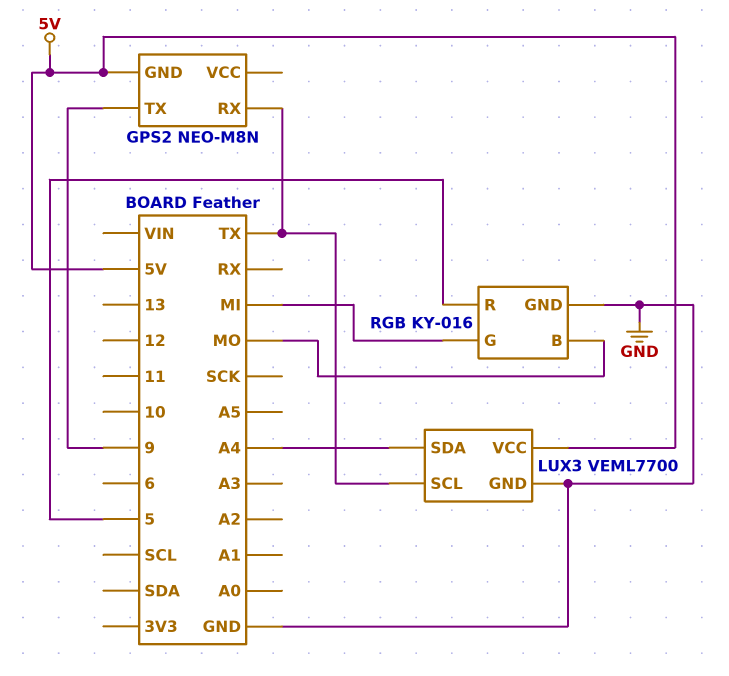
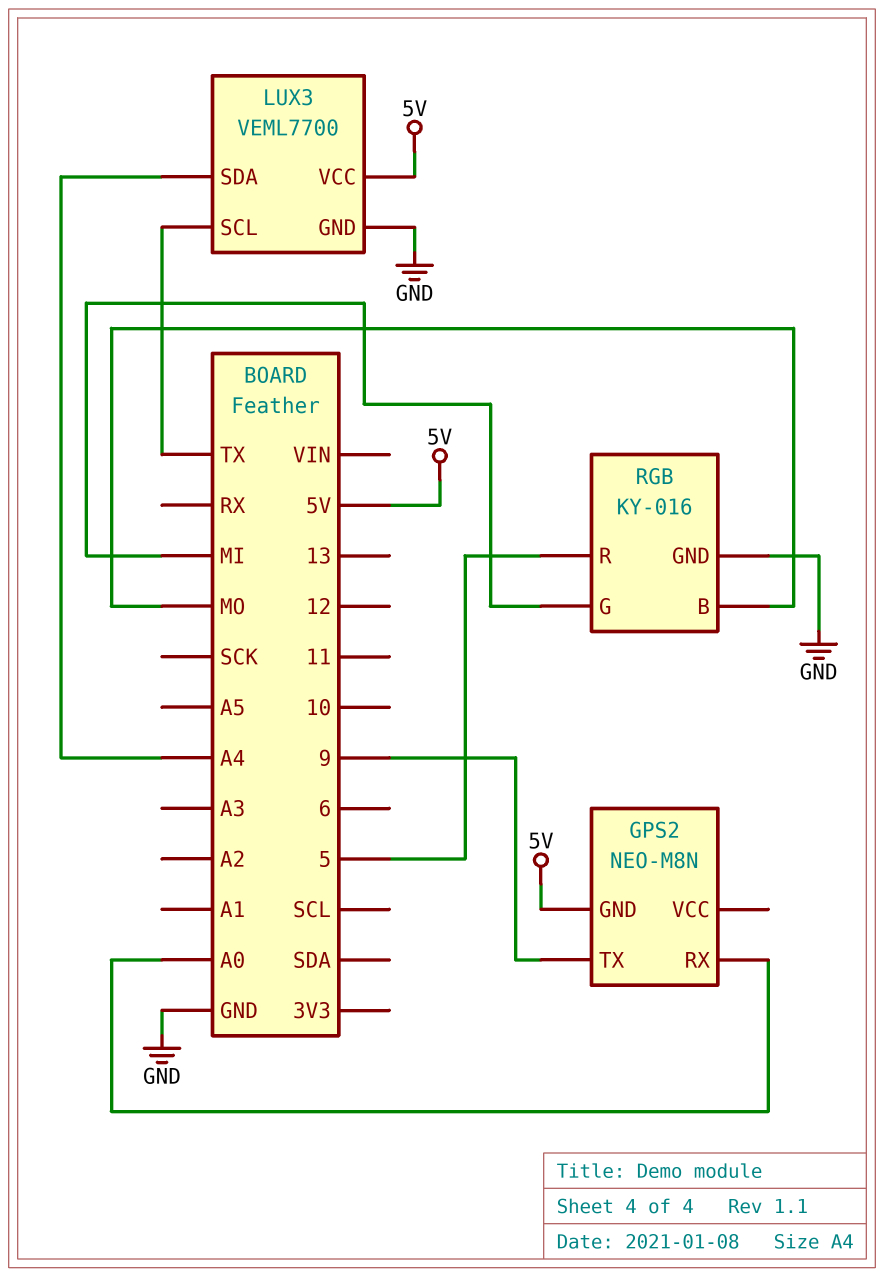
GPS2 pin RX: TX -> A0

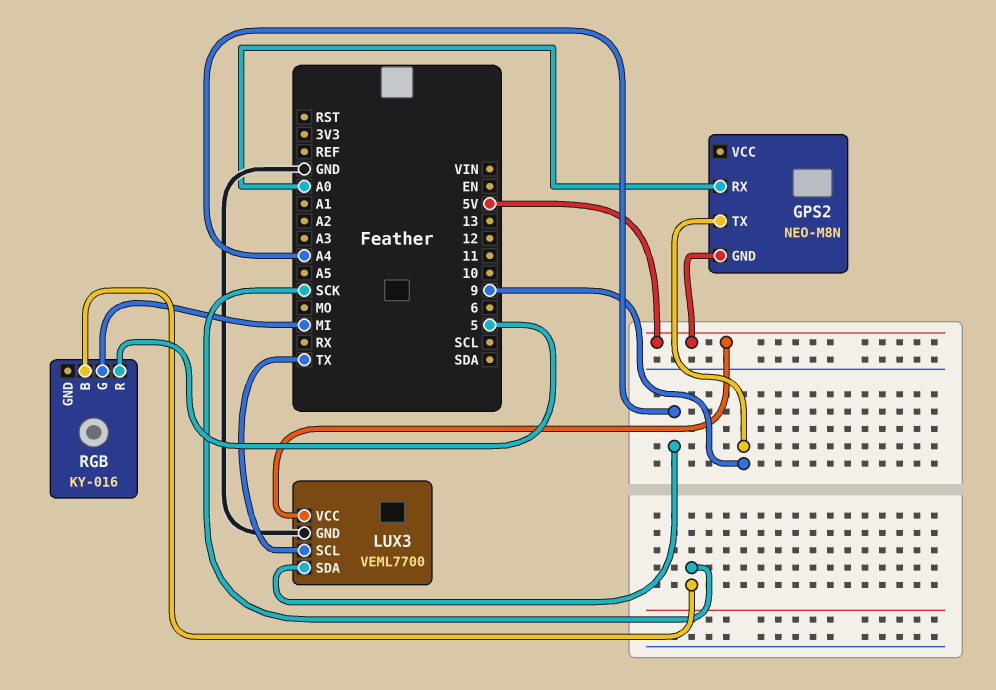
RGB pin B: MO -> SCK
RGB pin GND: GND -> none

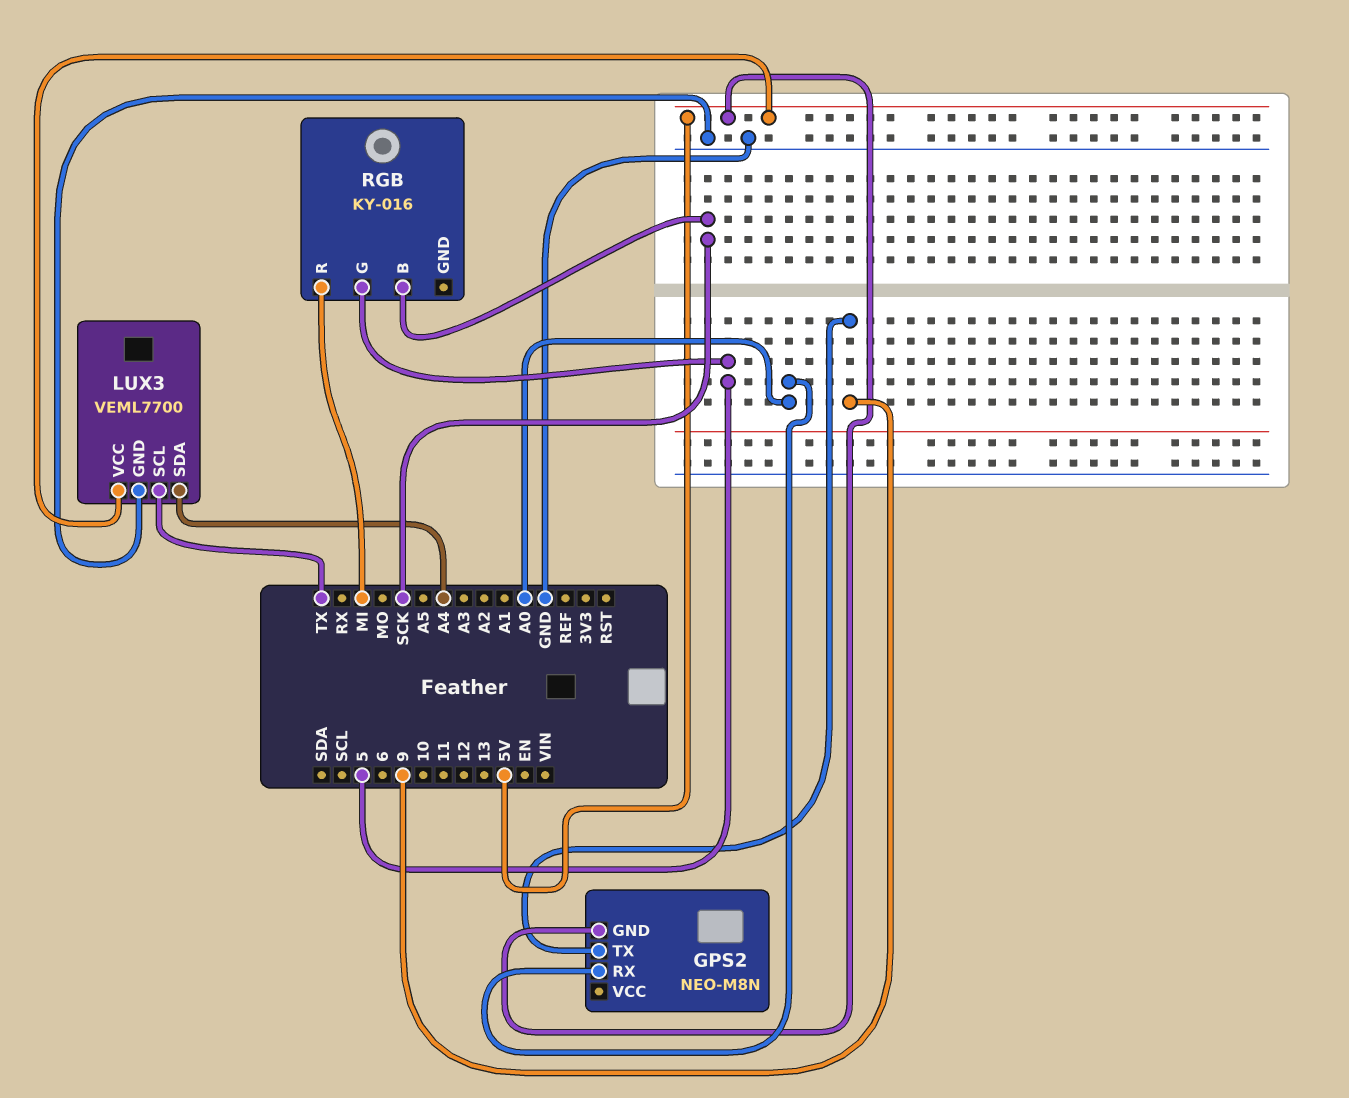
RGB pin G: MI -> 5
RGB pin R: 5 -> MI

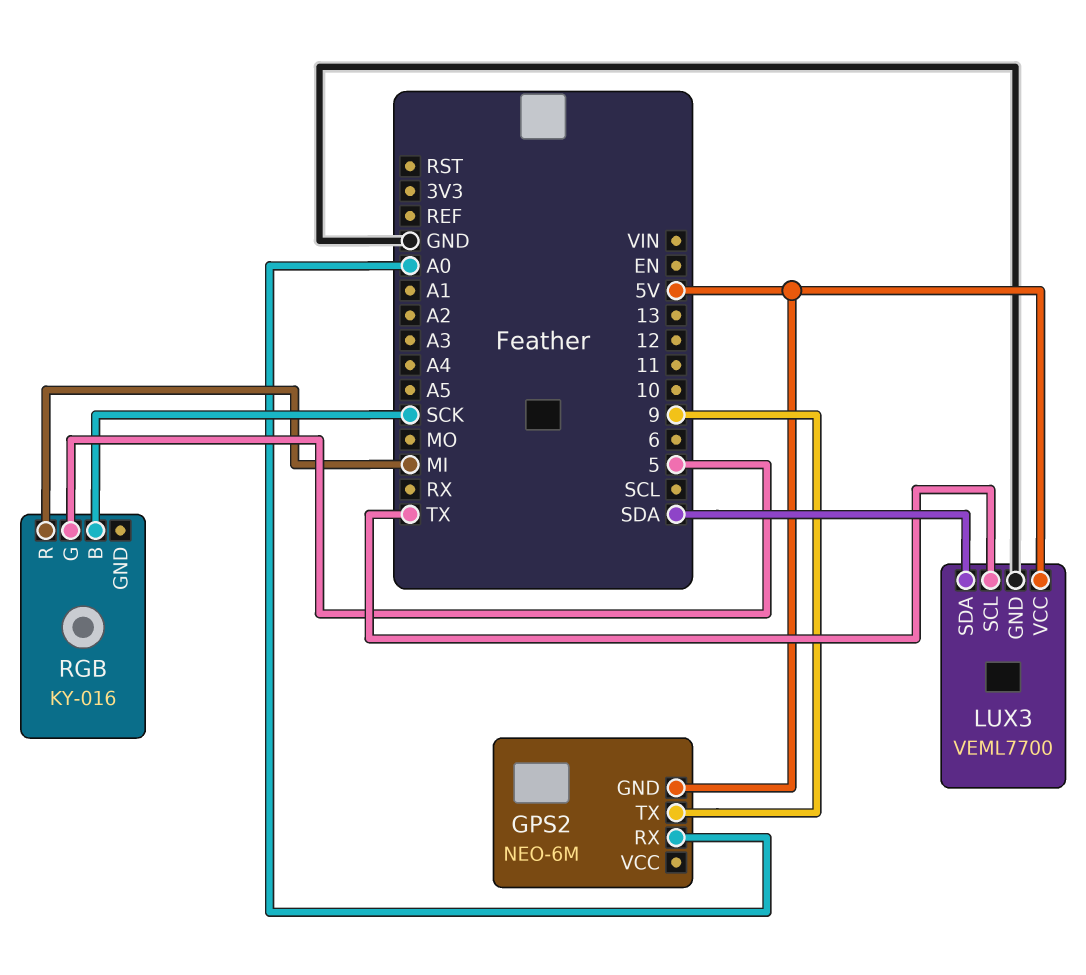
GPS2: NEO-M8N -> NEO-6M
LUX3 pin SDA: A4 -> SDA

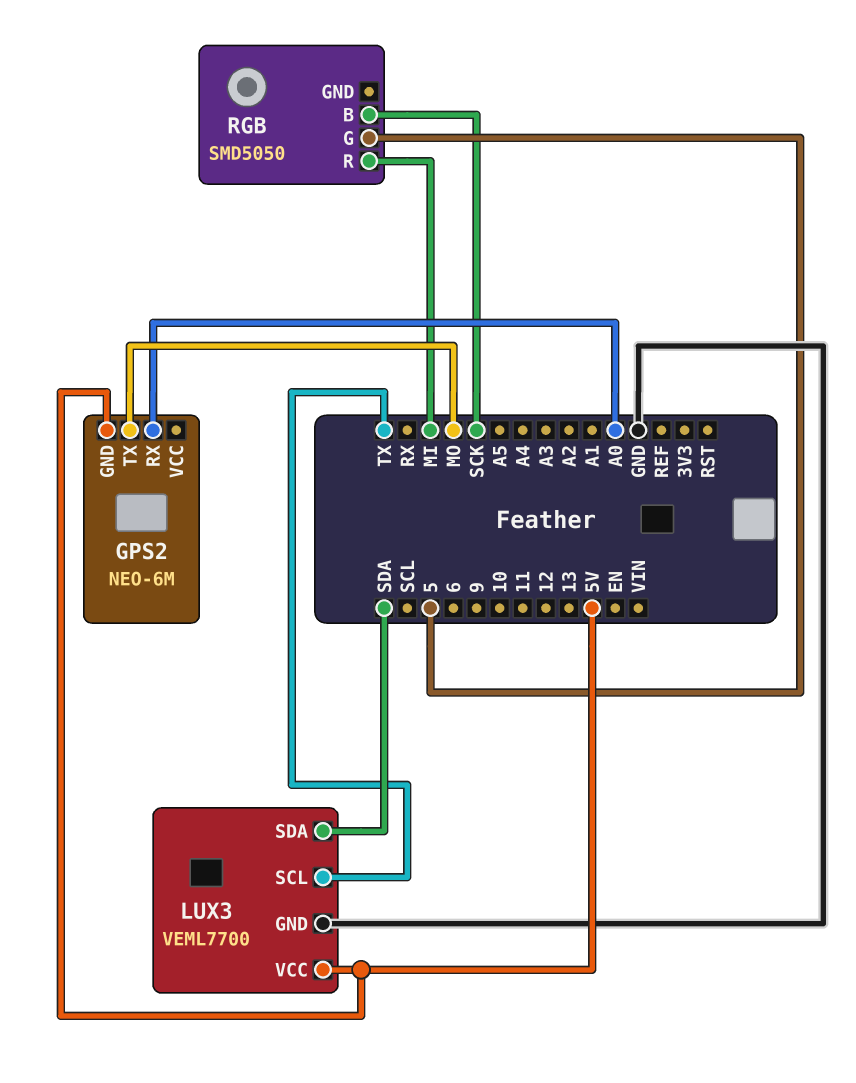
GPS2 pin TX: 9 -> MO
RGB: KY-016 -> SMD5050

